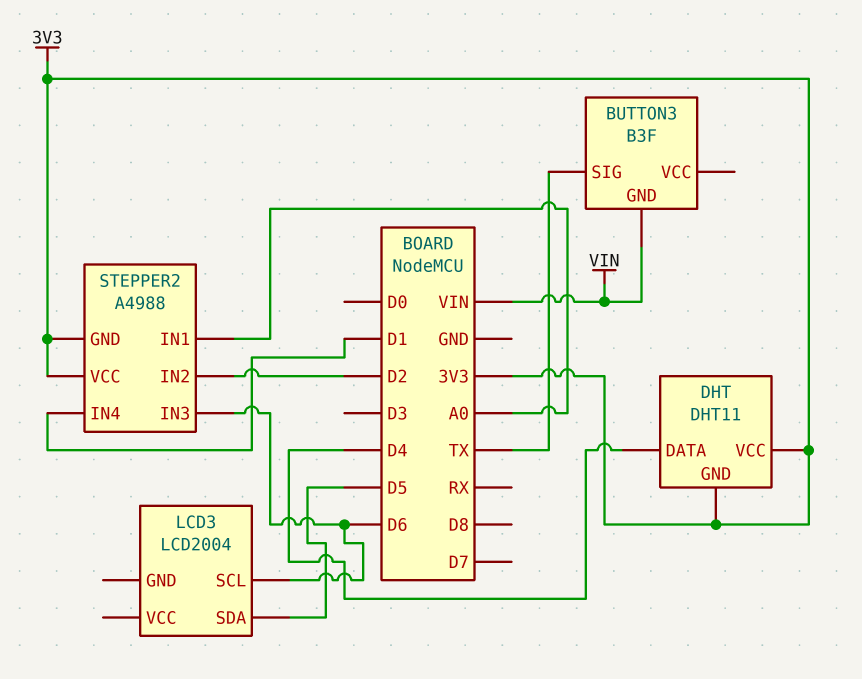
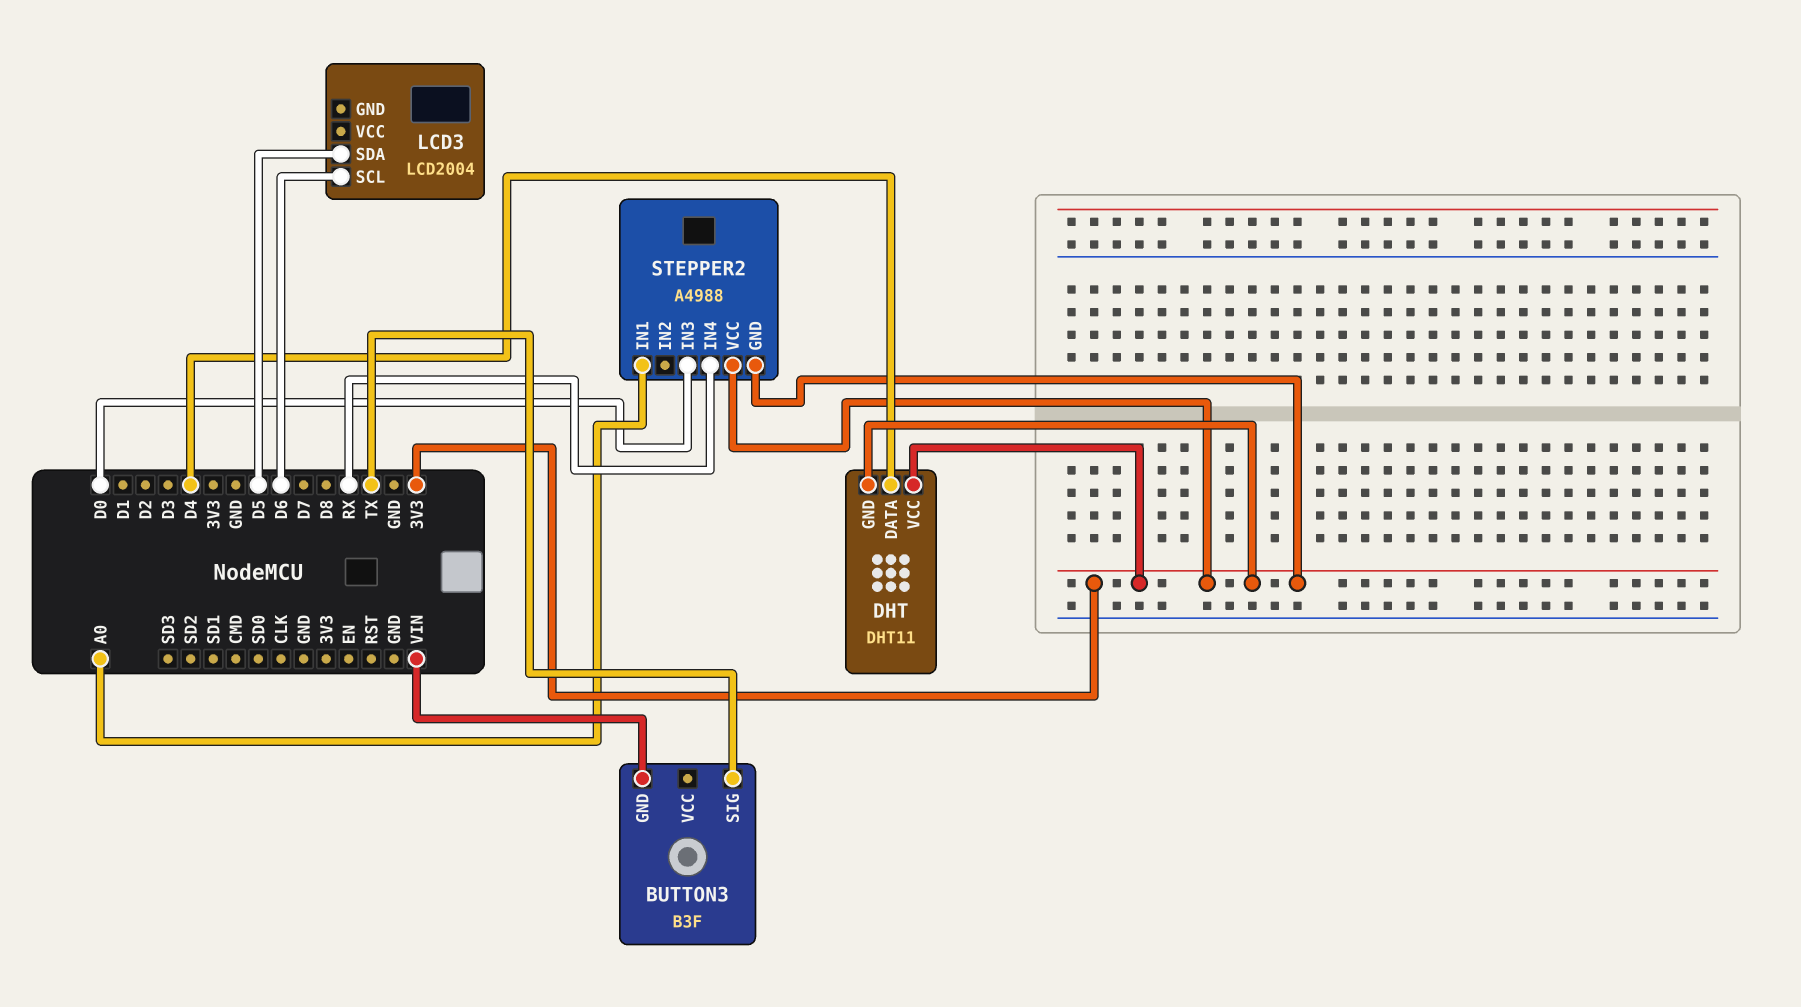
STEPPER2 pin IN2: D2 -> none
STEPPER2 pin IN3: D6 -> D0
STEPPER2 pin IN4: D1 -> RX

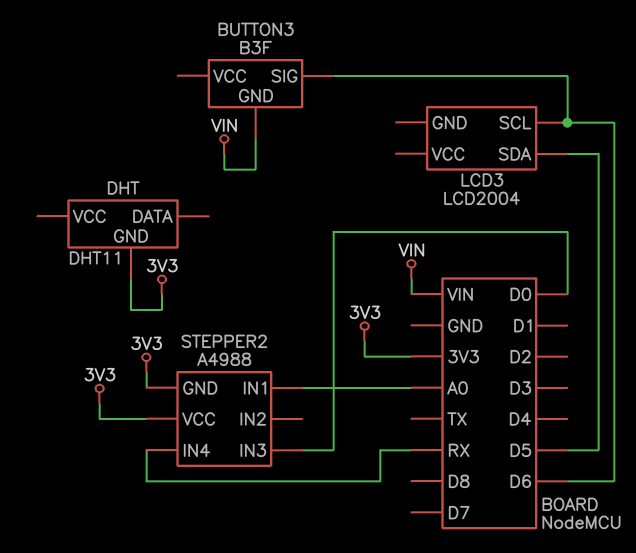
BUTTON3 pin SIG: TX -> D6
DHT pin DATA: D4 -> none
DHT pin VCC: 3V3 -> none

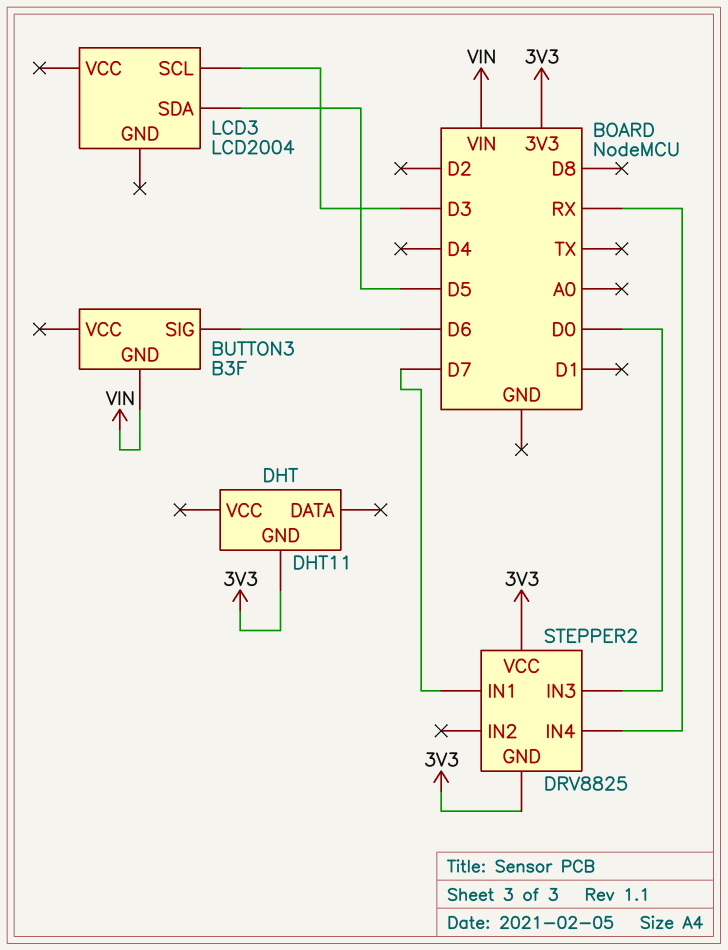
LCD3 pin SCL: D6 -> D3
STEPPER2: A4988 -> DRV8825
STEPPER2 pin IN1: A0 -> D7

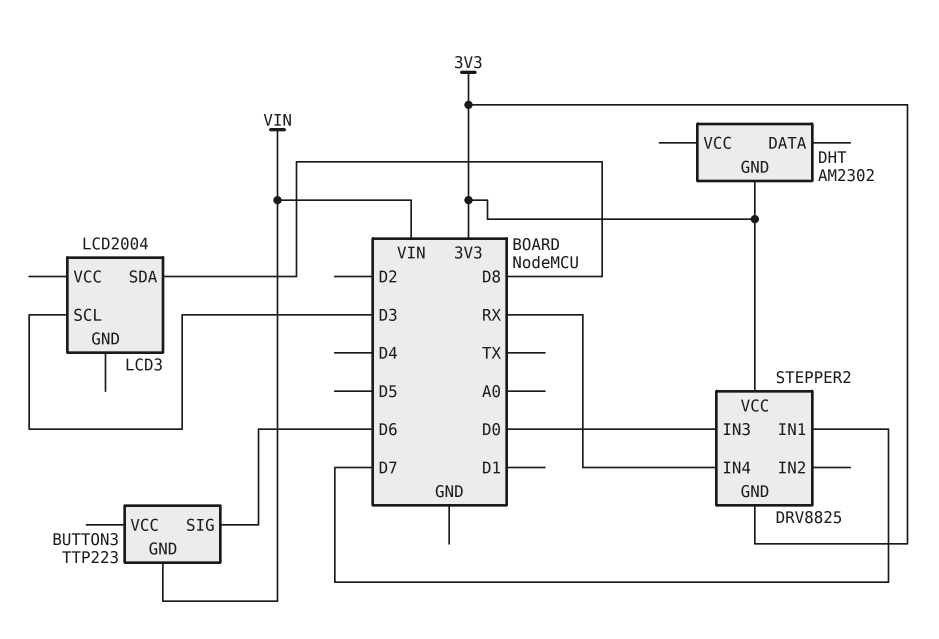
BUTTON3: B3F -> TTP223
DHT: DHT11 -> AM2302
LCD3 pin SDA: D5 -> D8

